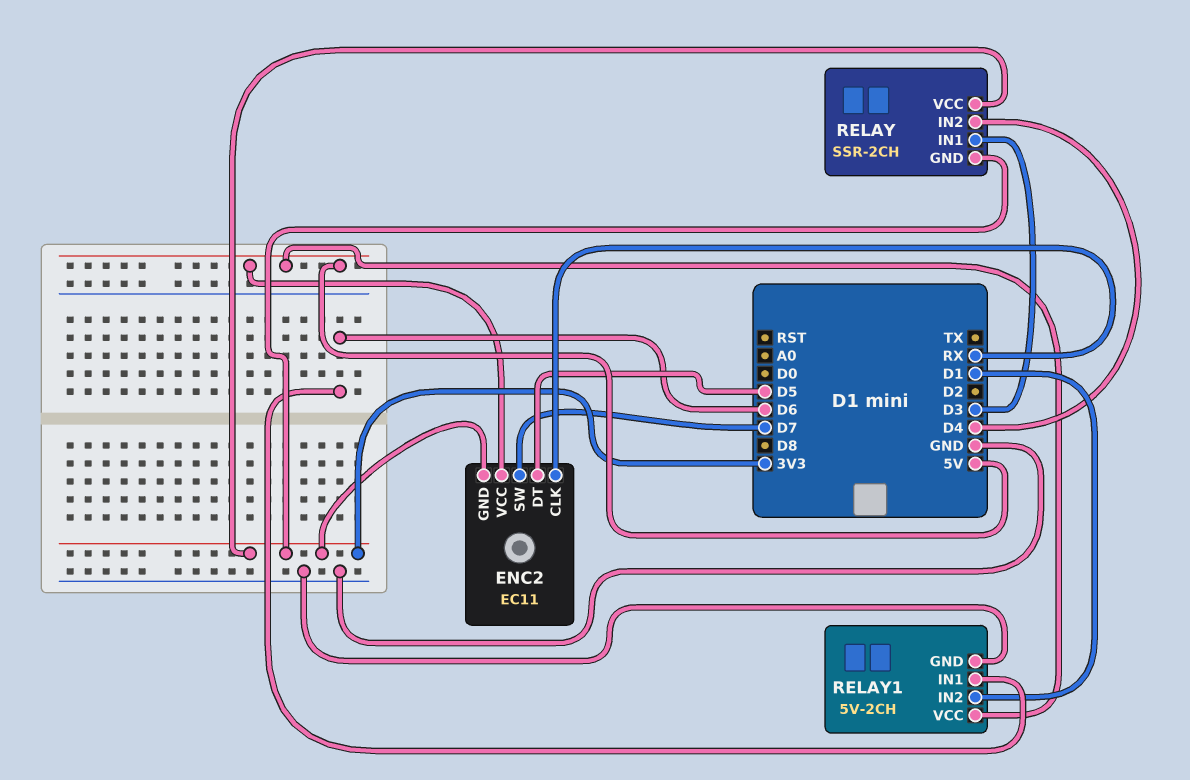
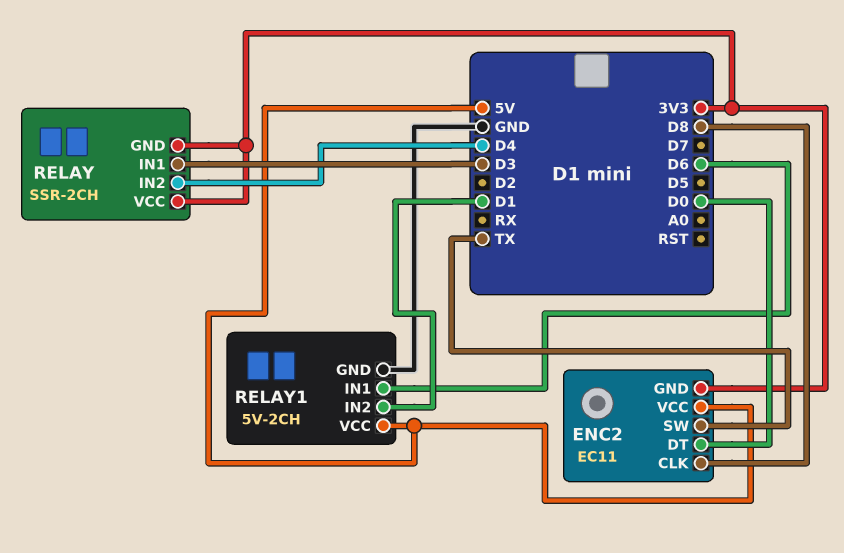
ENC2 pin CLK: RX -> D8
ENC2 pin DT: D5 -> D0
ENC2 pin SW: D7 -> TX

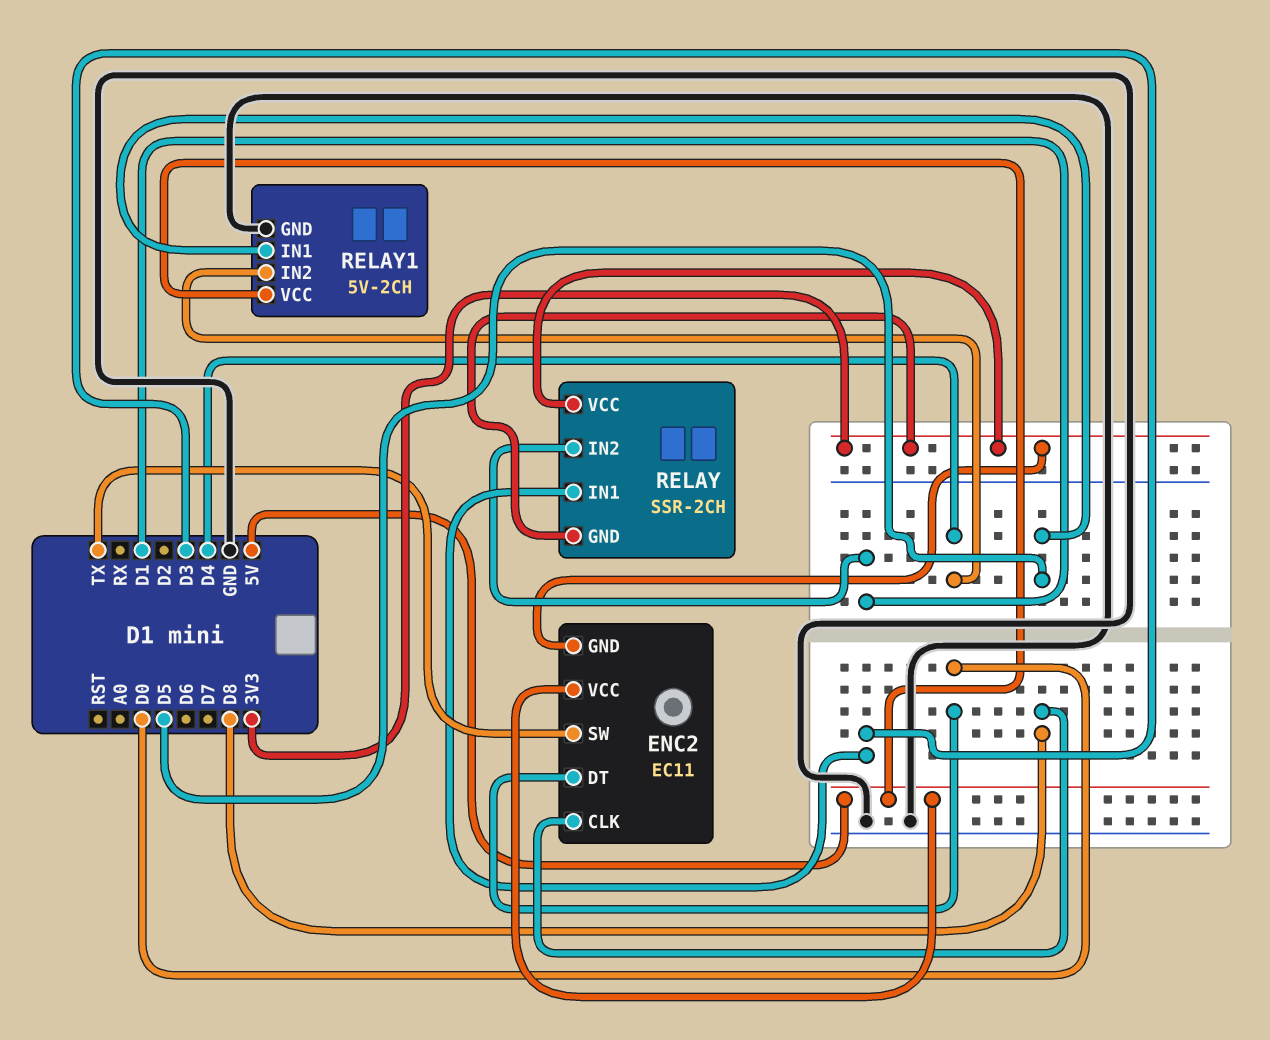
RELAY pin IN2: D4 -> D1
RELAY1 pin IN1: D6 -> D5
RELAY1 pin IN2: D1 -> D4

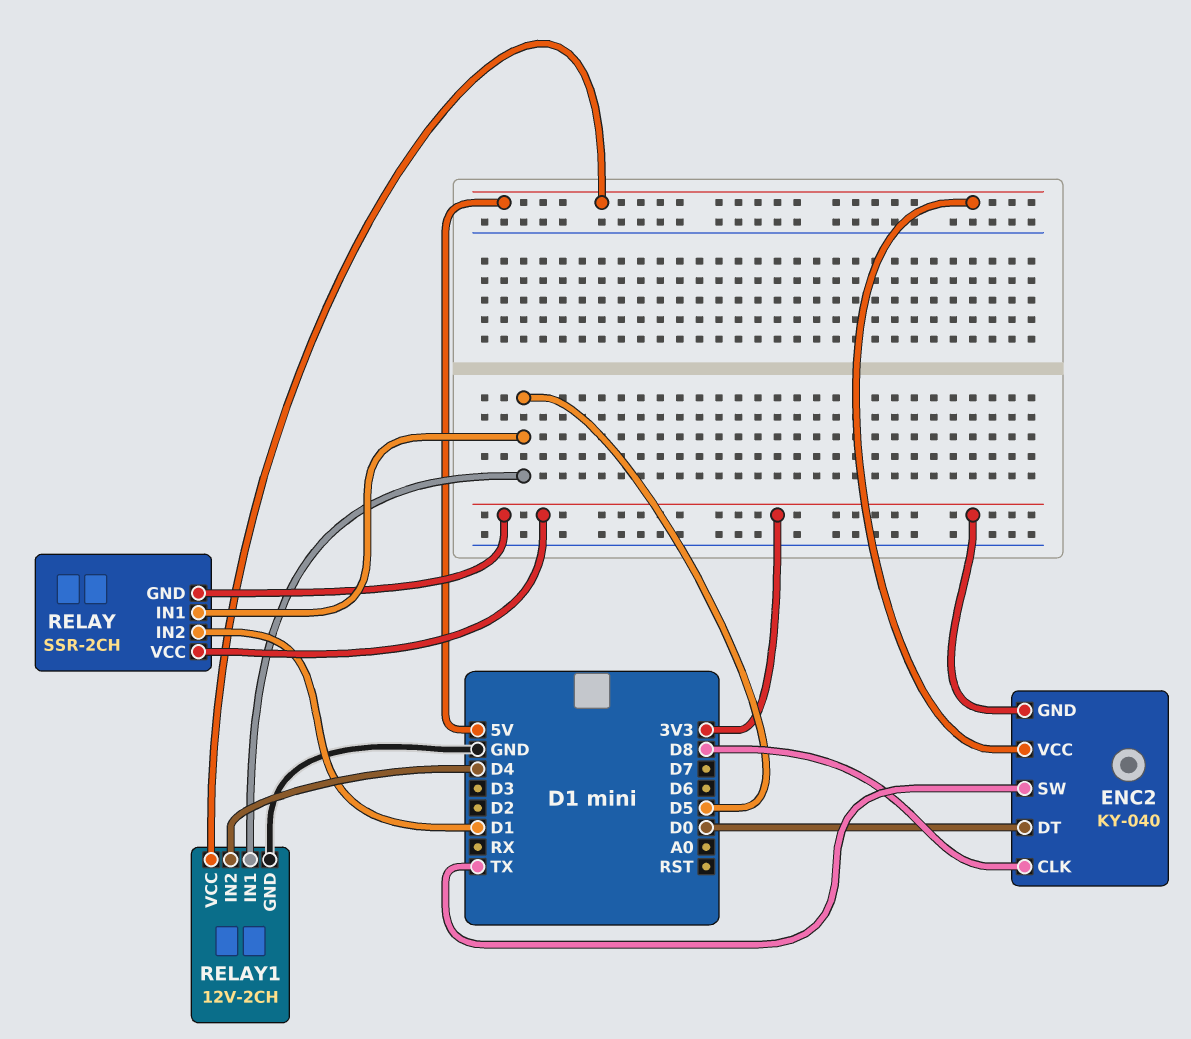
ENC2: EC11 -> KY-040
RELAY pin IN1: D3 -> D5
RELAY1: 5V-2CH -> 12V-2CH

